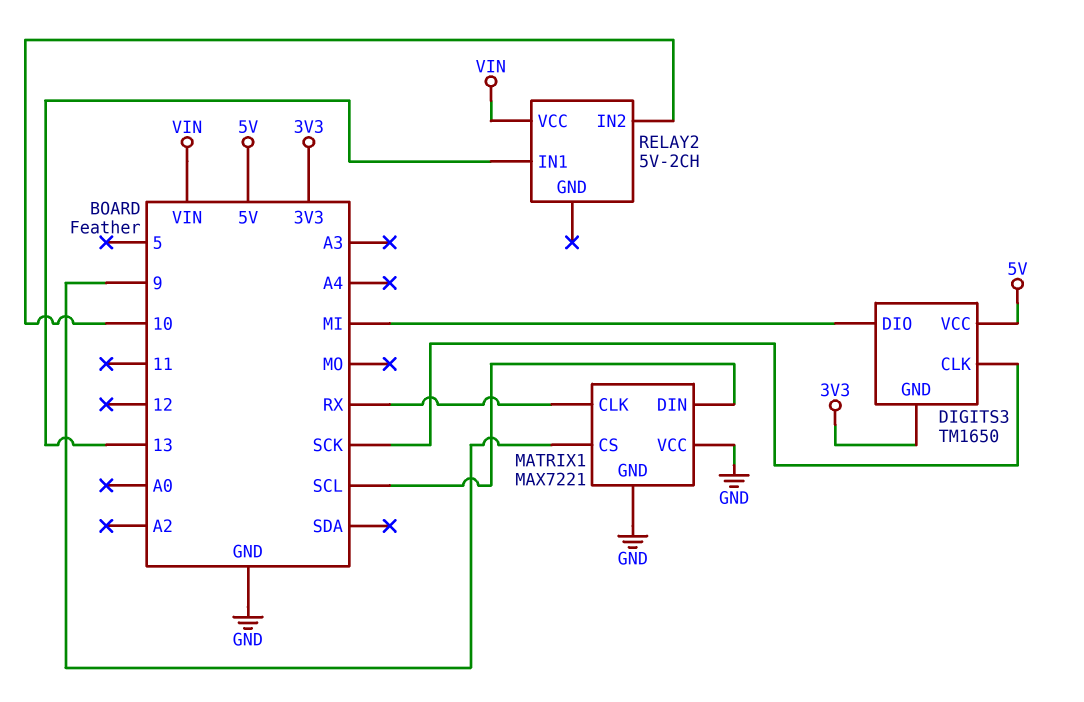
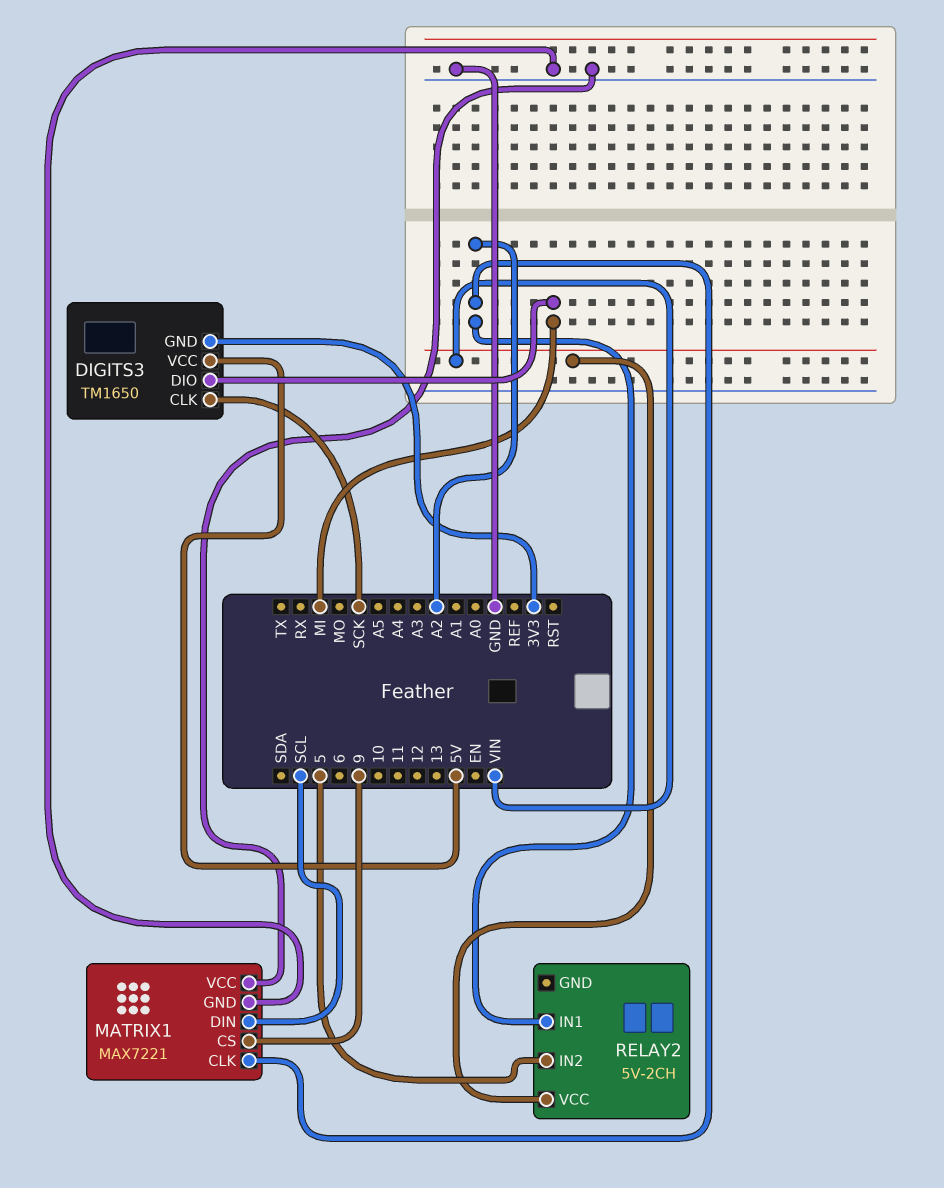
MATRIX1 pin CLK: RX -> A2
RELAY2 pin IN1: 13 -> A2
RELAY2 pin IN2: 10 -> 5

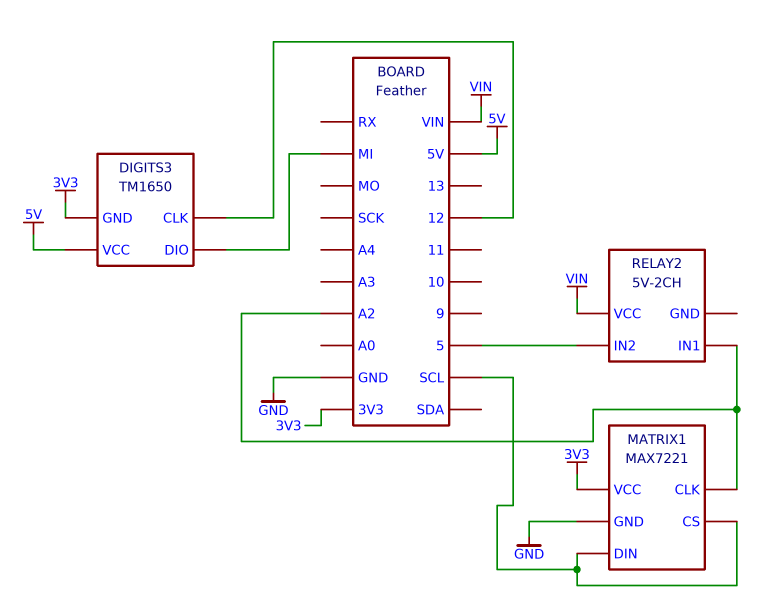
DIGITS3 pin CLK: SCK -> 12
MATRIX1 pin CS: 9 -> SCL
MATRIX1 pin VCC: GND -> 3V3

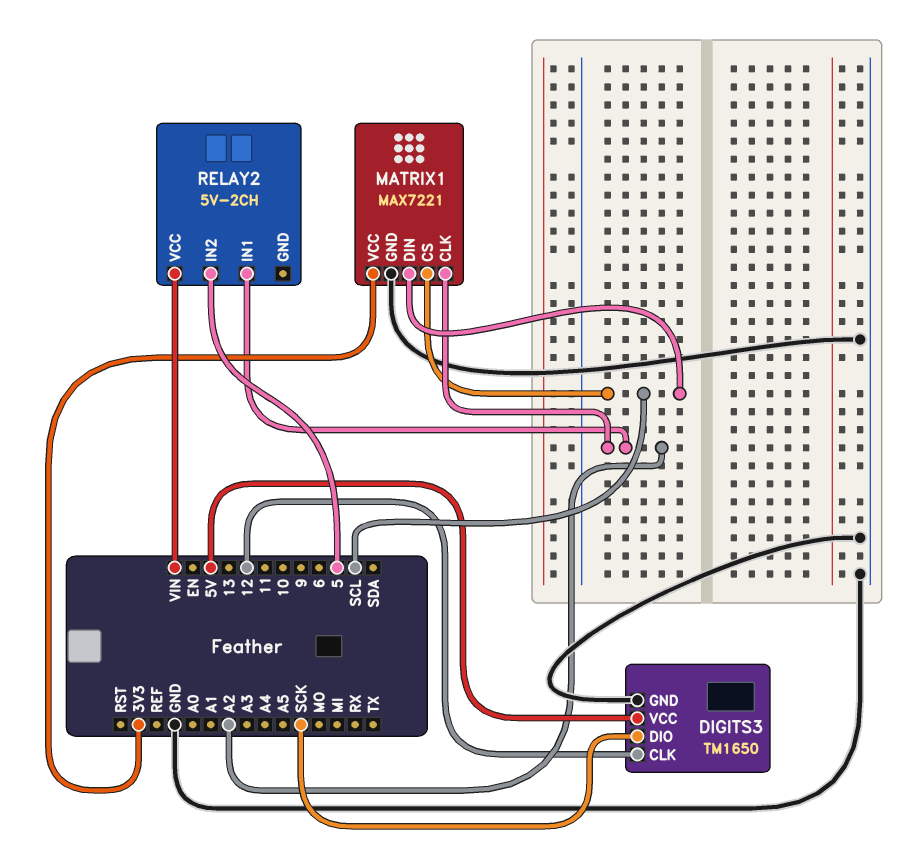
DIGITS3 pin DIO: MI -> SCK
DIGITS3 pin GND: 3V3 -> GND

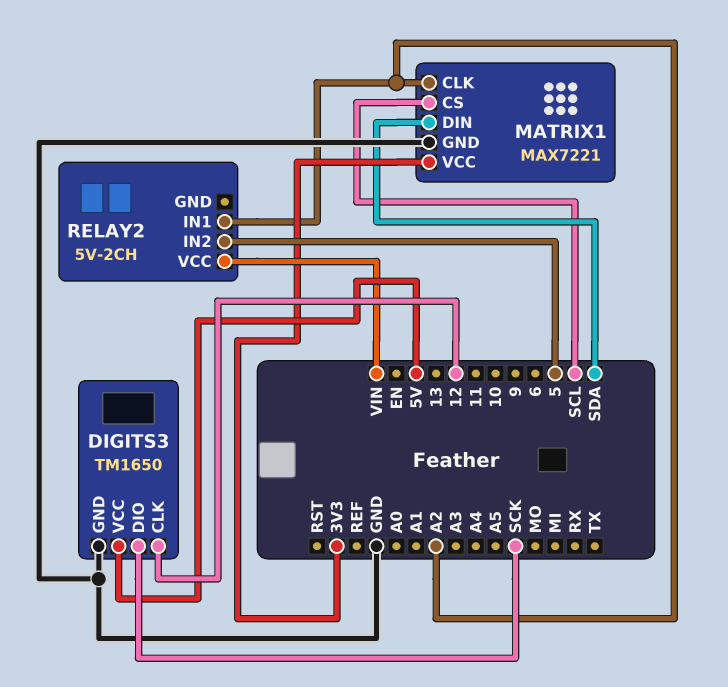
MATRIX1 pin DIN: SCL -> SDA

